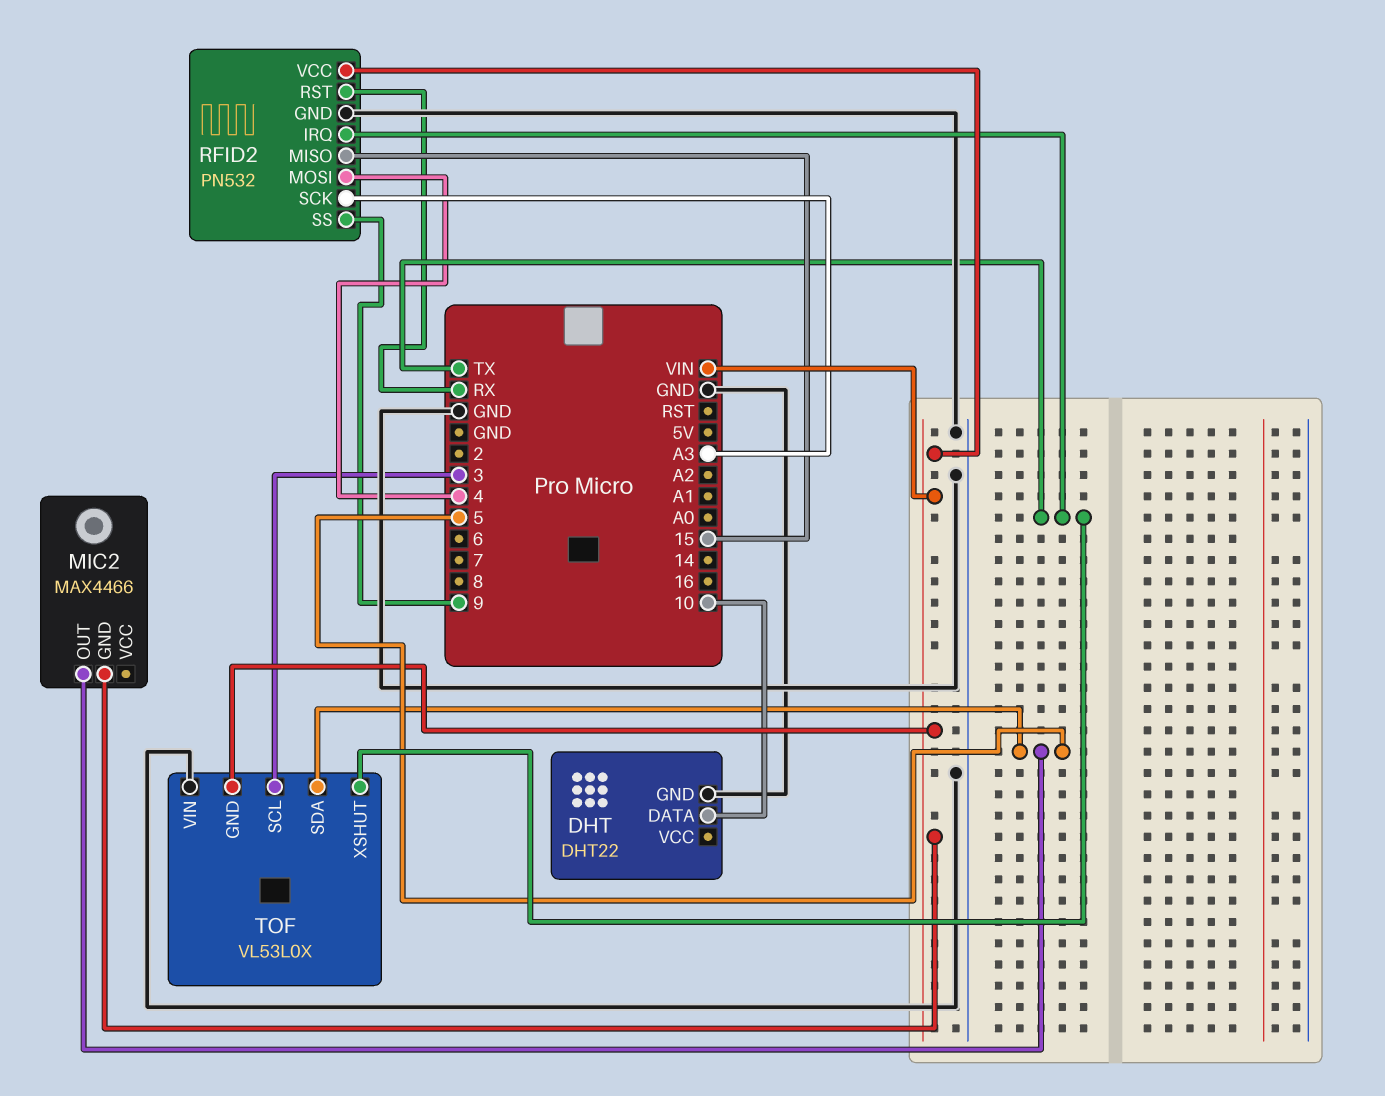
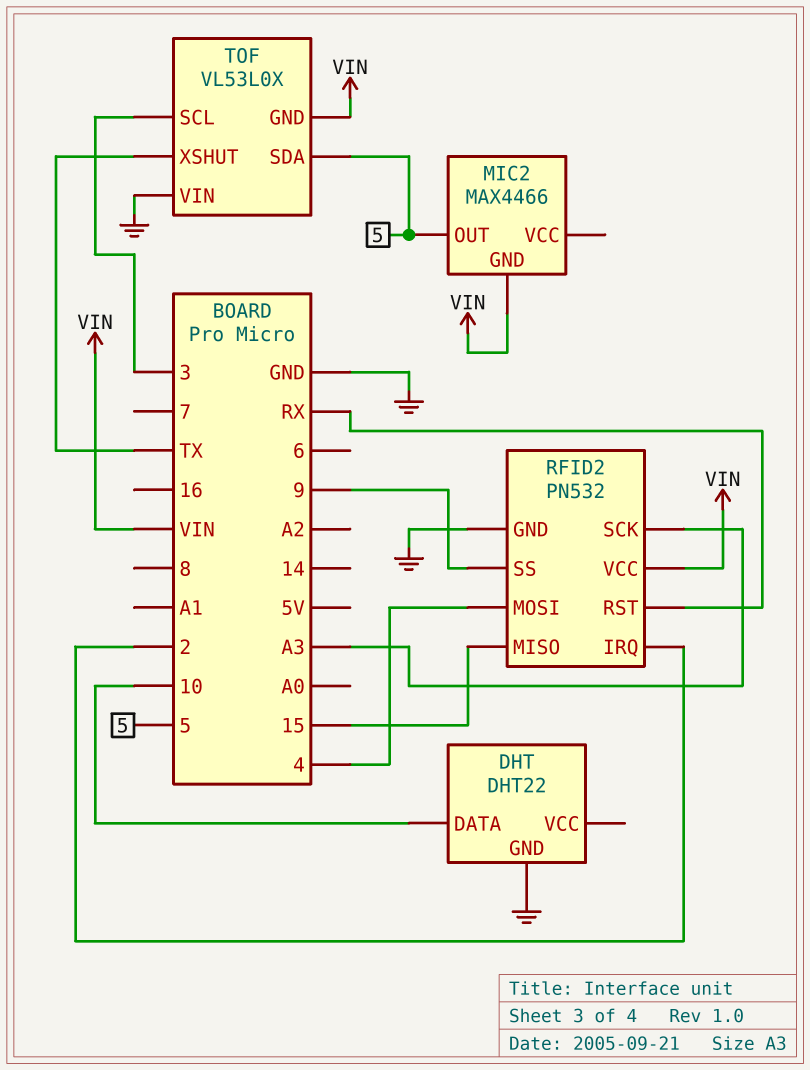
RFID2 pin IRQ: TX -> 2

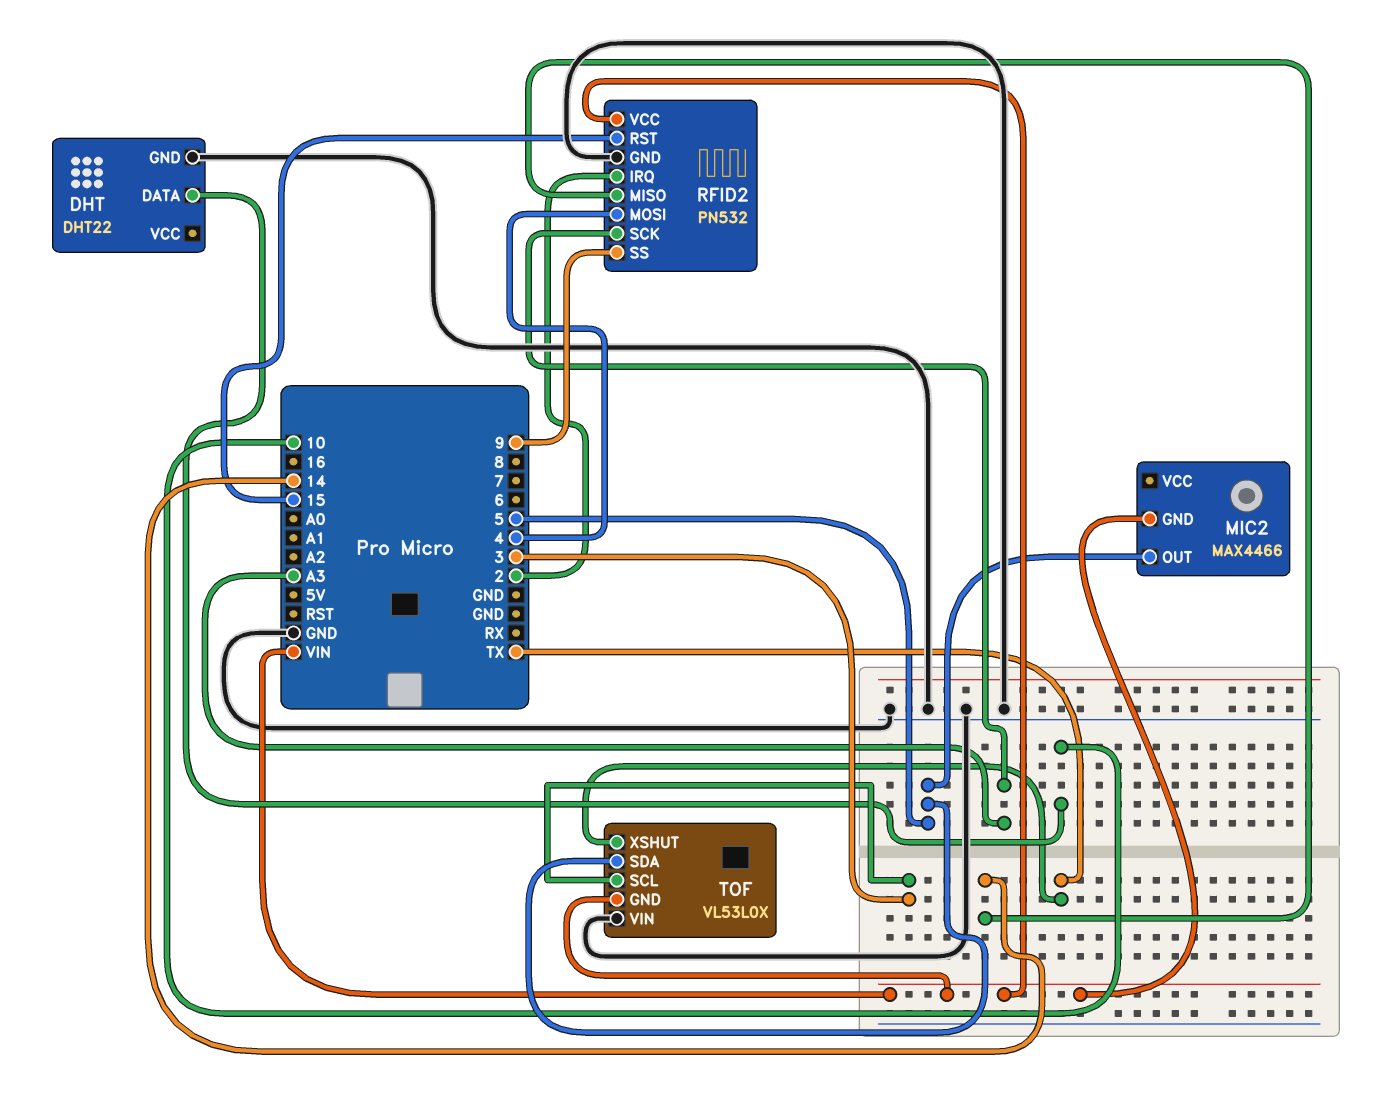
RFID2 pin MISO: 15 -> 14
RFID2 pin RST: RX -> 15

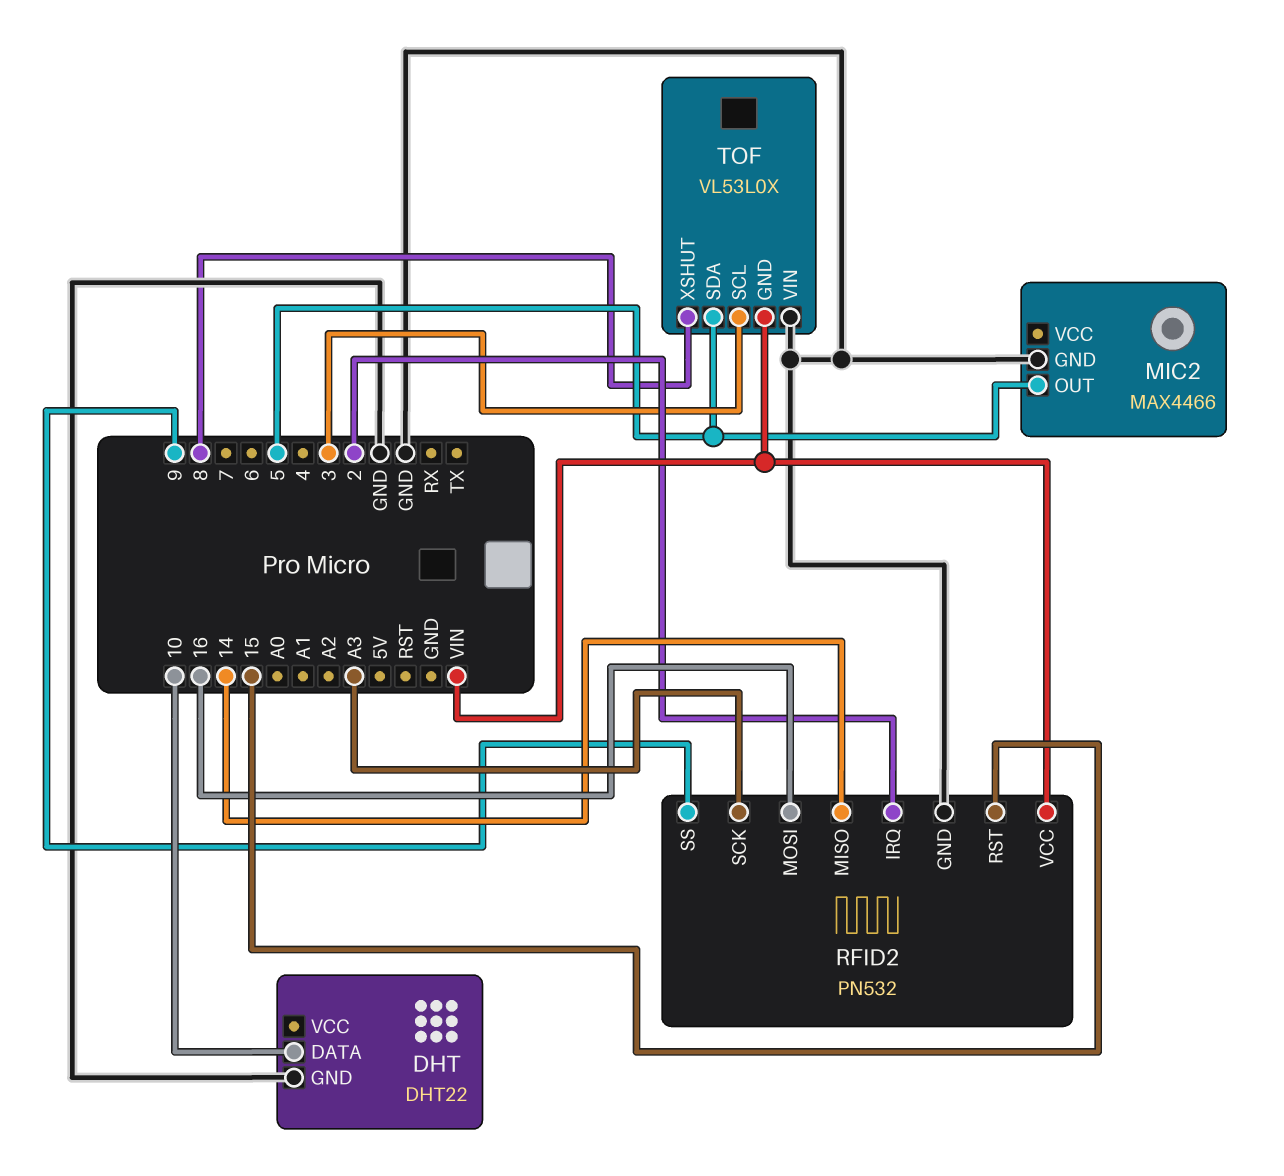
MIC2 pin GND: VIN -> GND
RFID2 pin MOSI: 4 -> 16
TOF pin XSHUT: TX -> 8

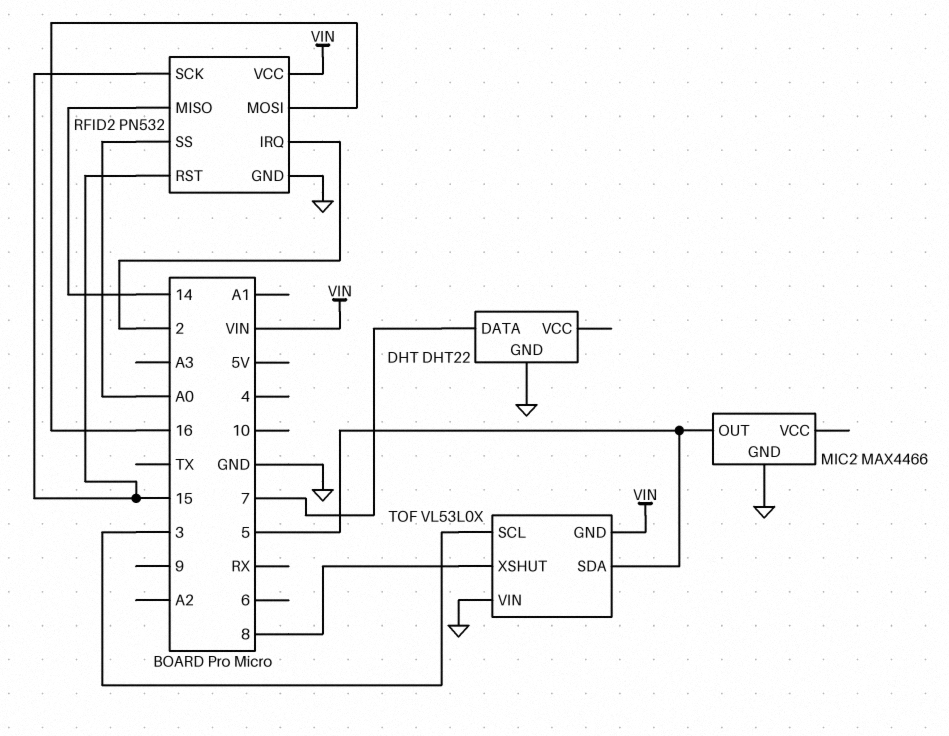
DHT pin DATA: 10 -> 7
RFID2 pin SCK: A3 -> 15
RFID2 pin SS: 9 -> A0

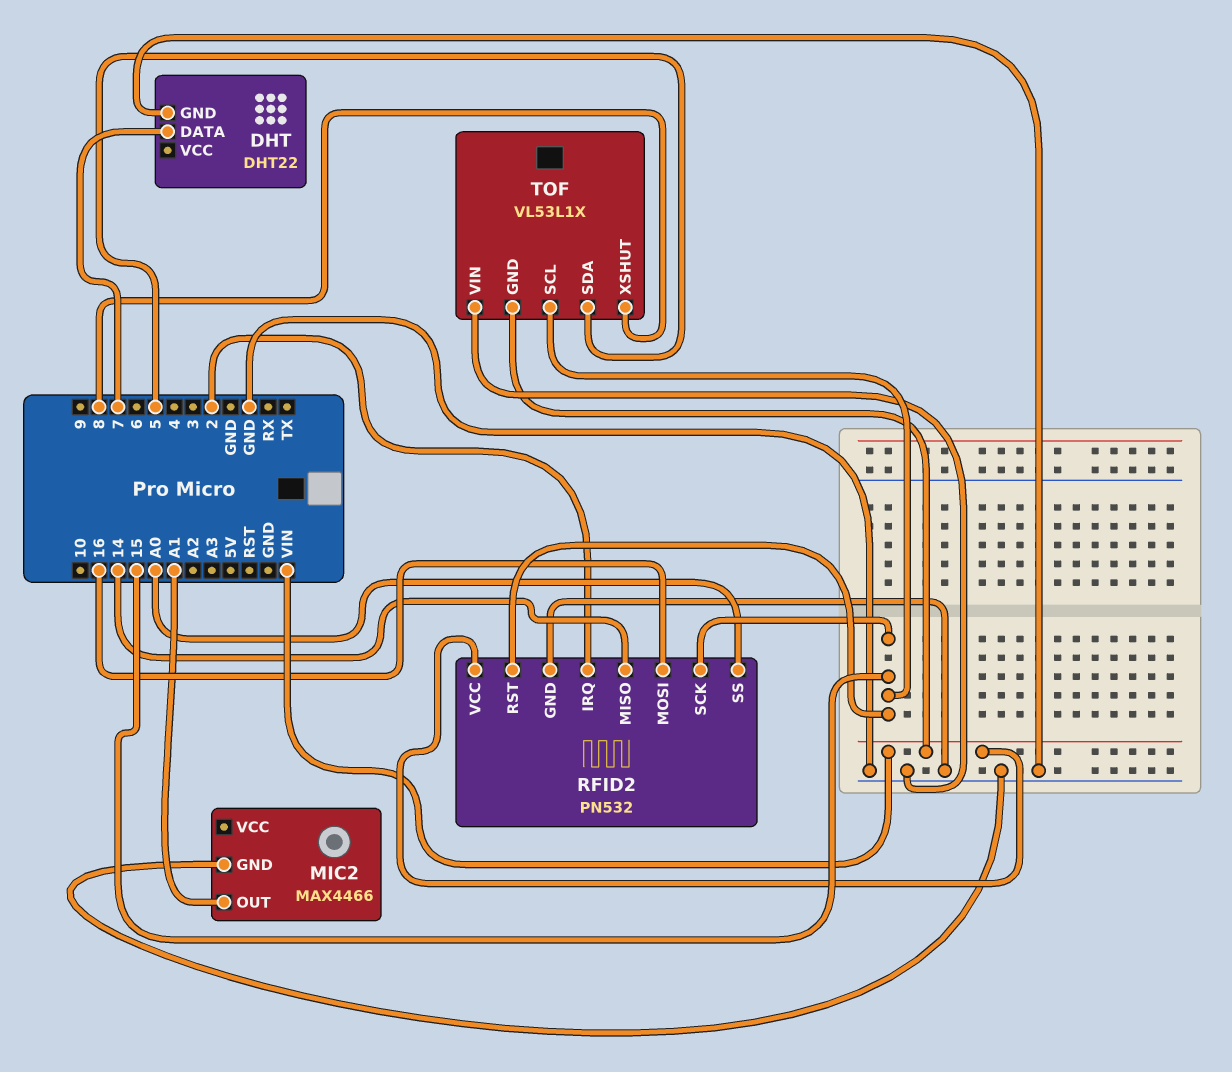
MIC2 pin OUT: 5 -> A1
TOF: VL53L0X -> VL53L1X
TOF pin SCL: 3 -> 15

